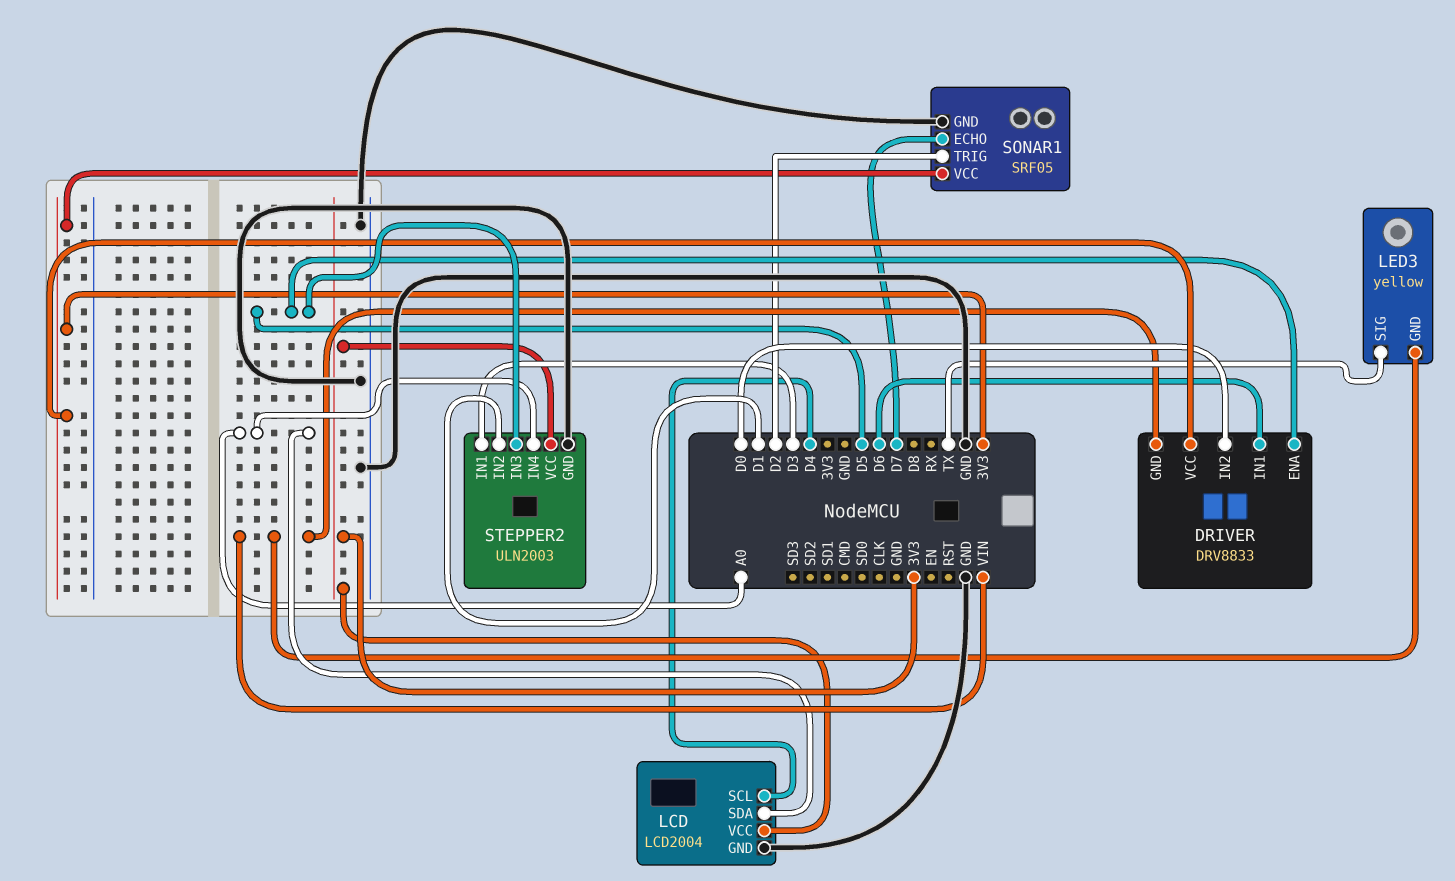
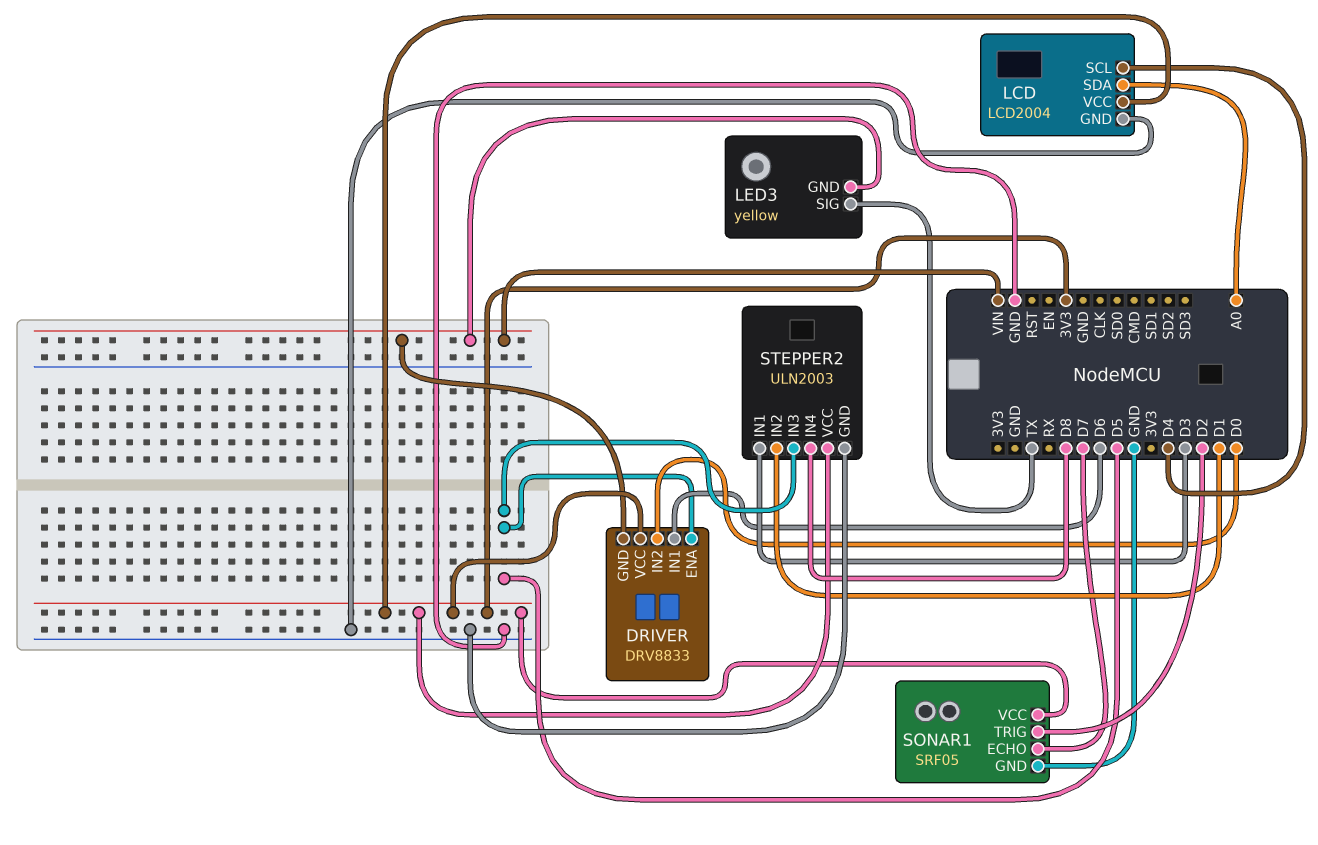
STEPPER2 pin IN4: A0 -> D8

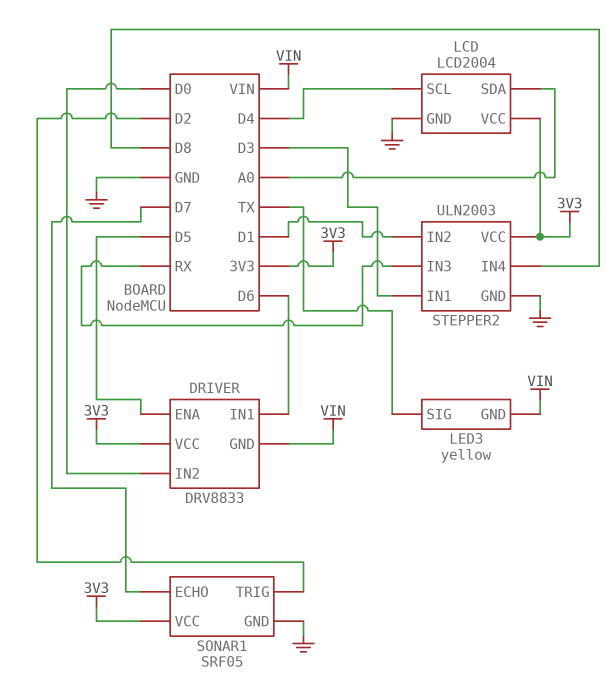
STEPPER2 pin IN3: D5 -> RX

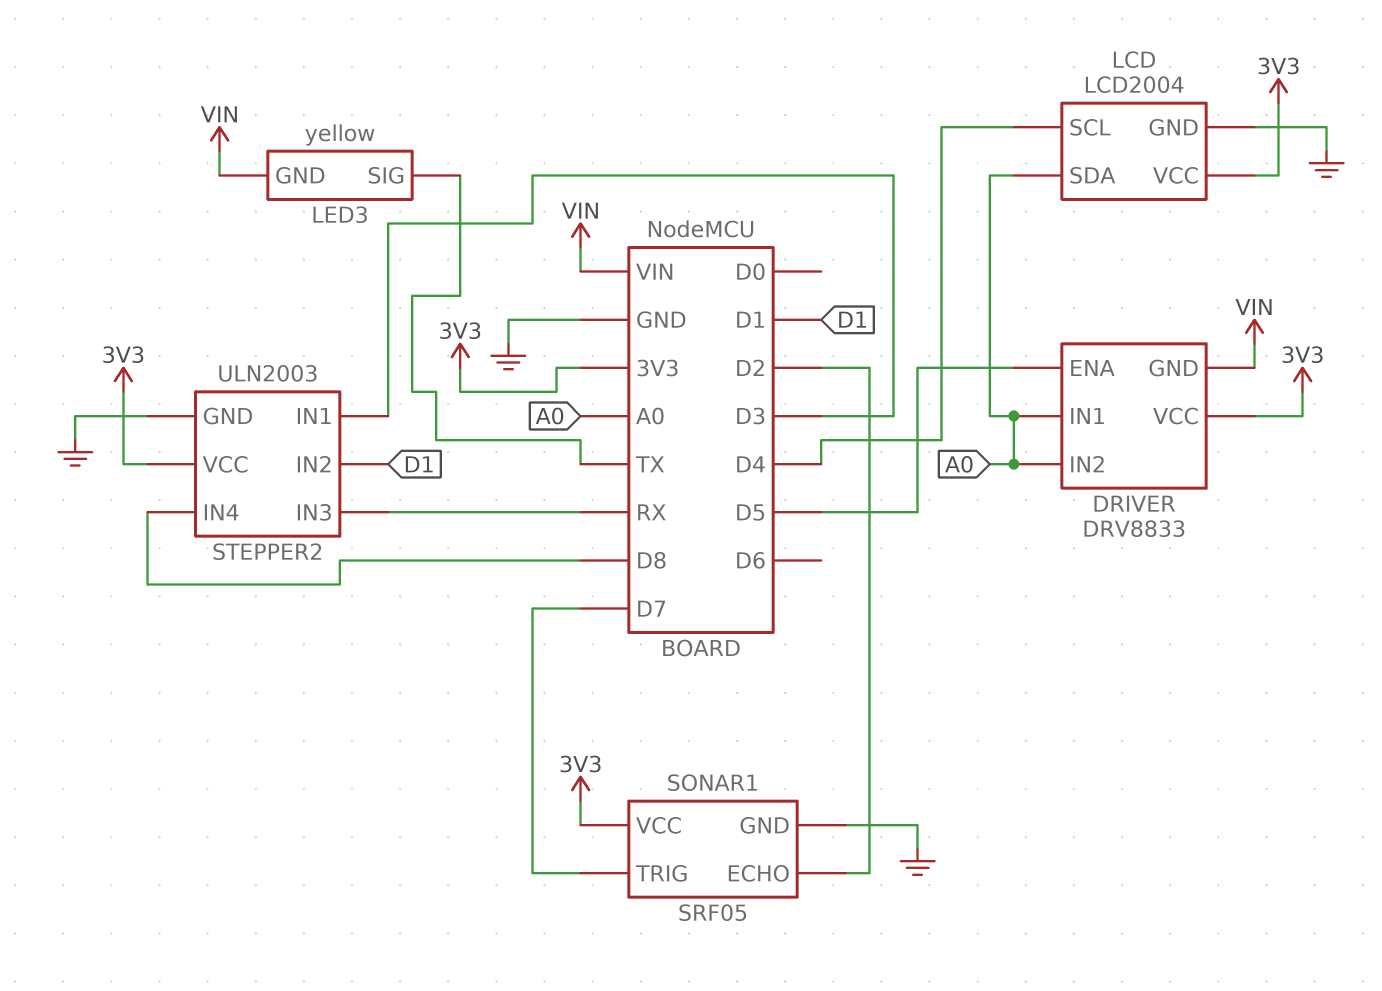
DRIVER pin IN1: D6 -> A0
DRIVER pin IN2: D0 -> A0
SONAR1 pin ECHO: D7 -> D2
SONAR1 pin TRIG: D2 -> D7

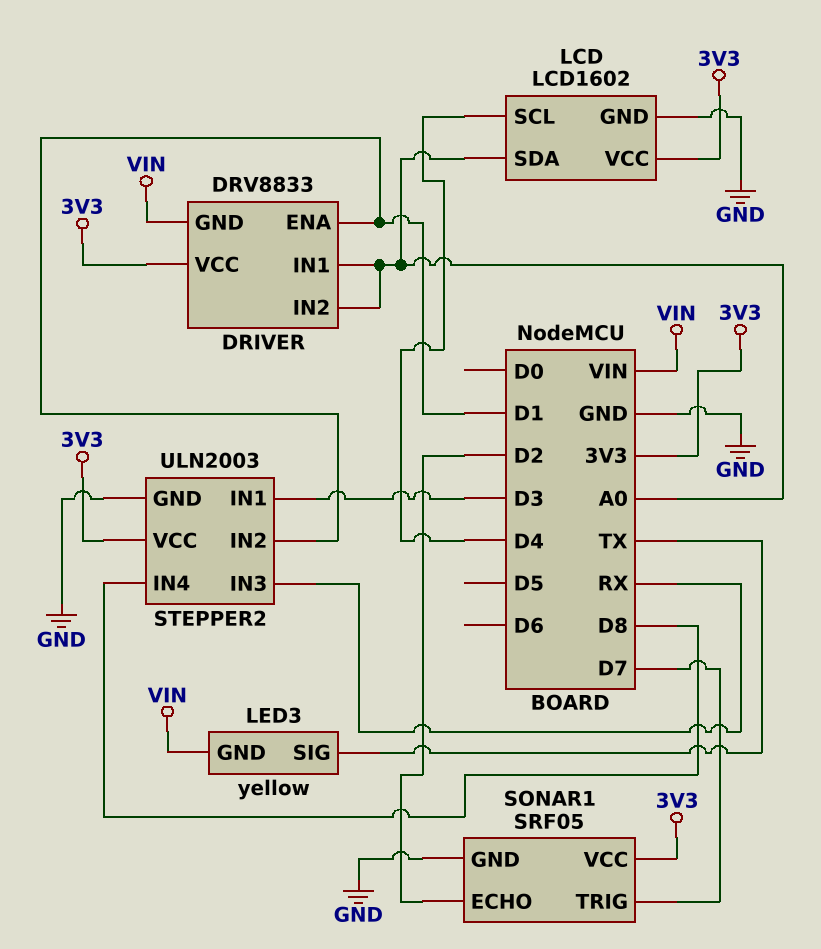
DRIVER pin ENA: D5 -> D1
LCD: LCD2004 -> LCD1602

